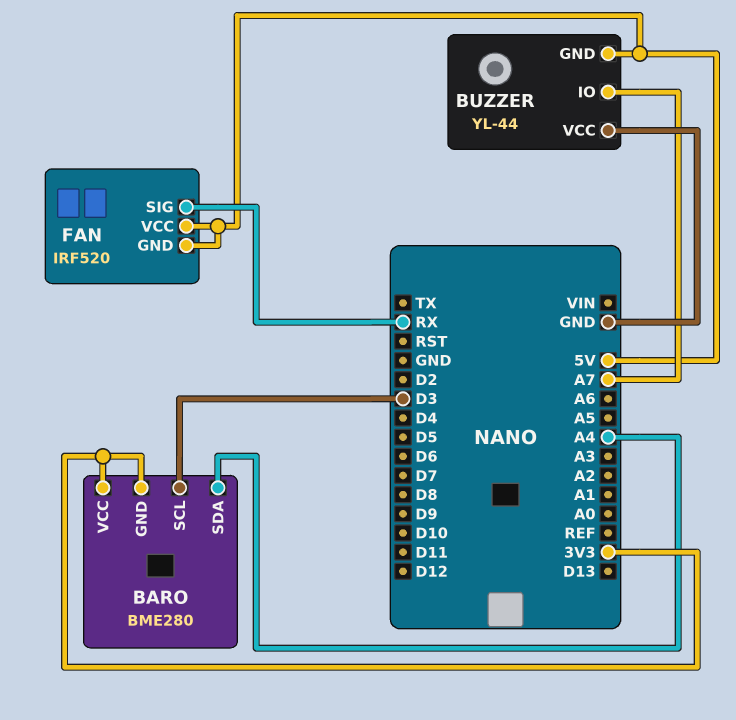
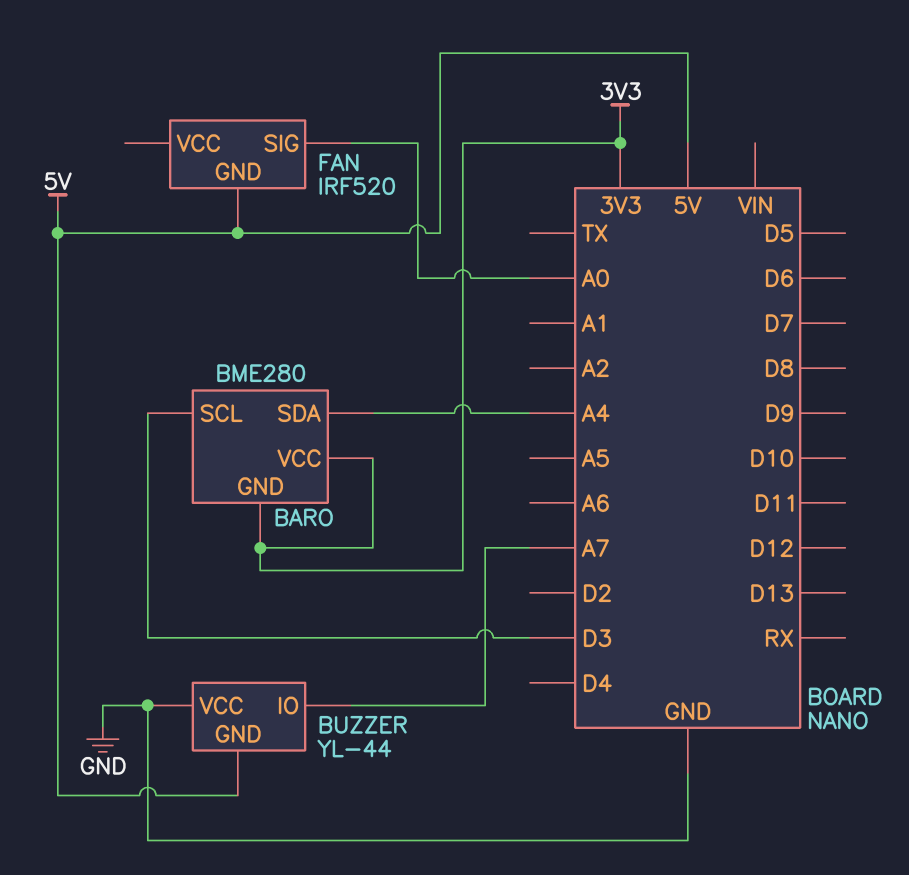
FAN pin SIG: RX -> A0
FAN pin VCC: 5V -> none

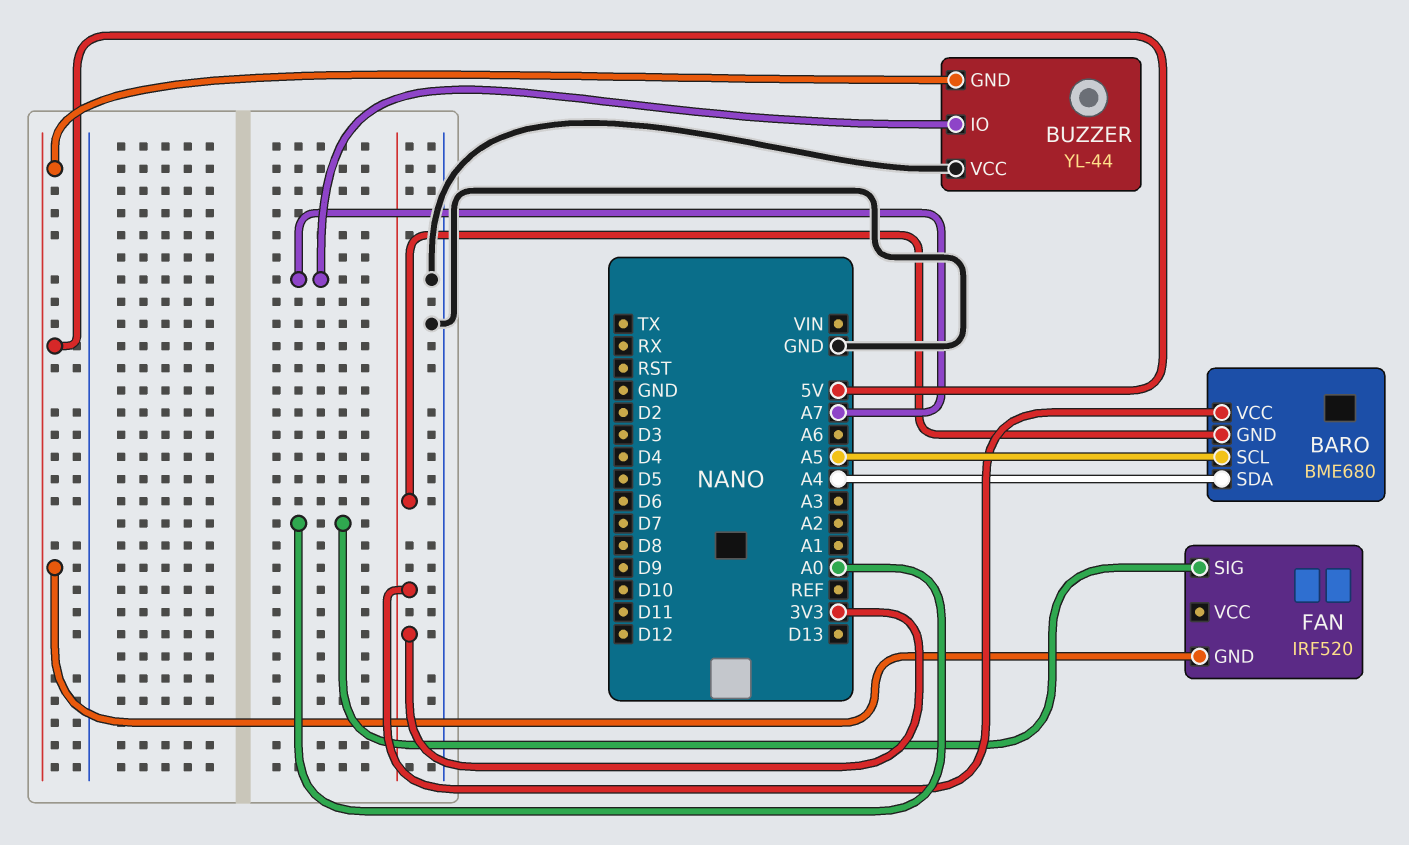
BARO: BME280 -> BME680
BARO pin SCL: D3 -> A5

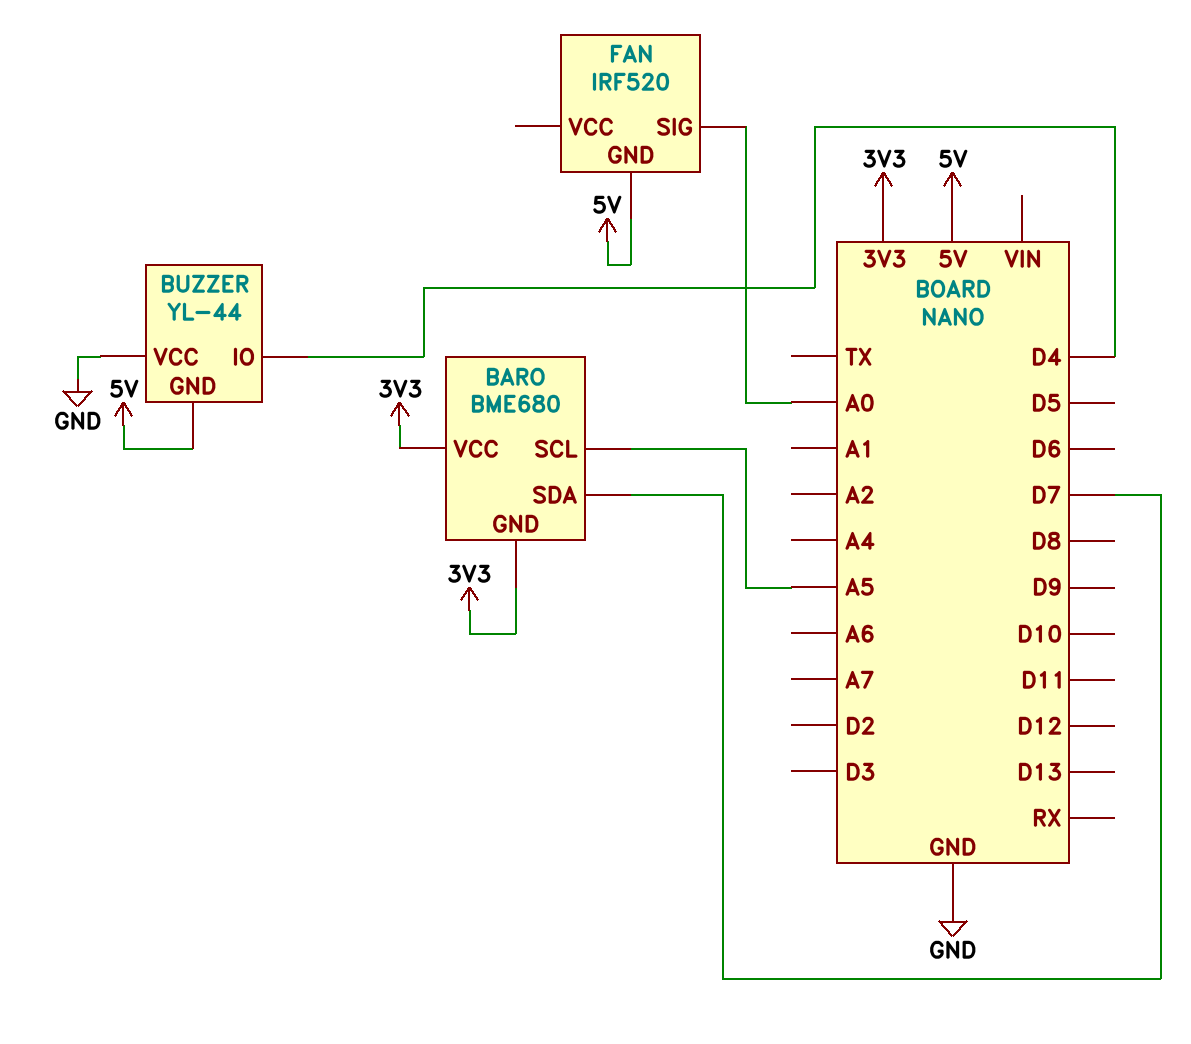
BARO pin SDA: A4 -> D7
BUZZER pin IO: A7 -> D4

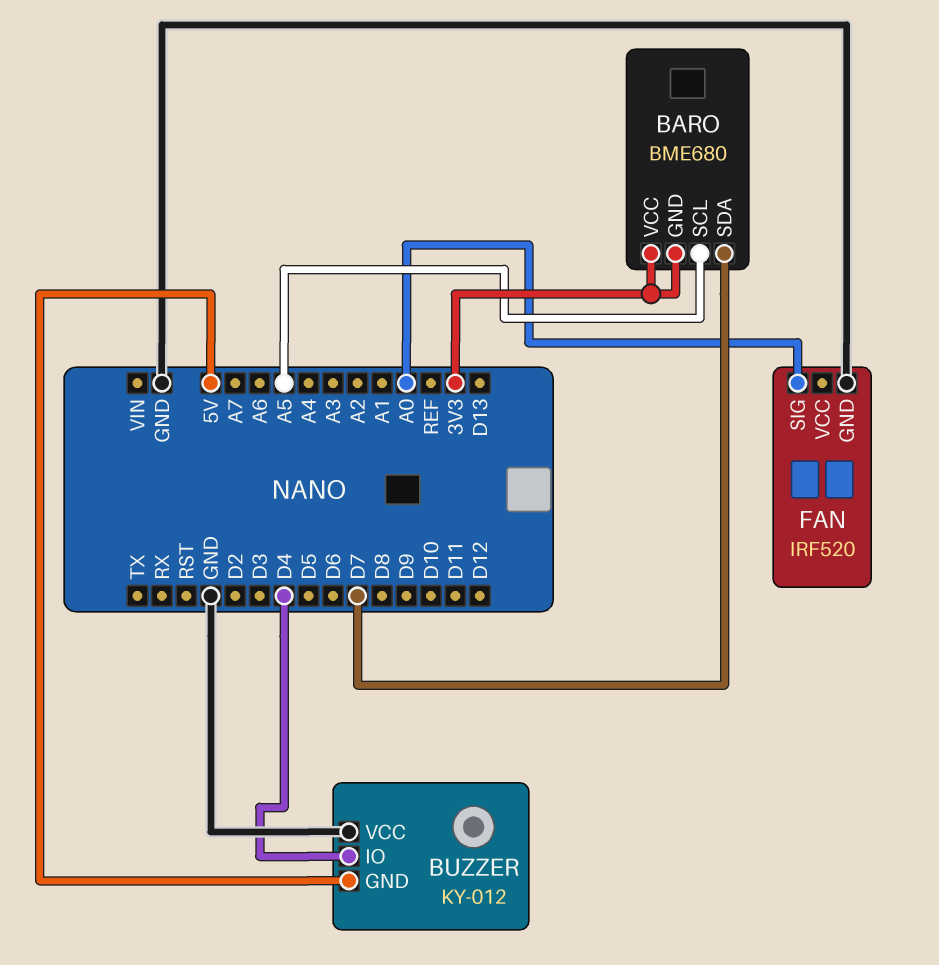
BUZZER: YL-44 -> KY-012
FAN pin GND: 5V -> GND

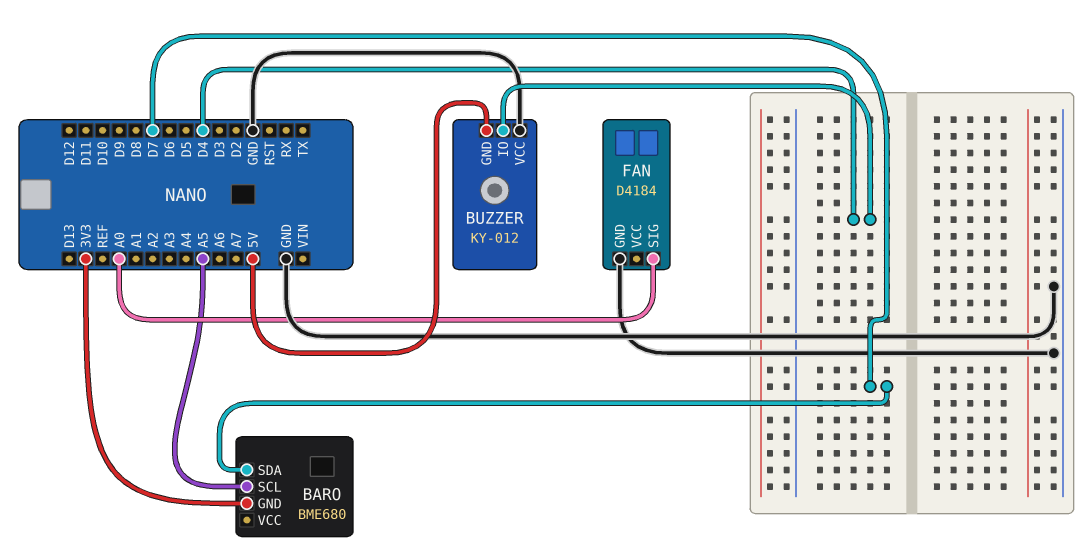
BARO pin VCC: 3V3 -> none
FAN: IRF520 -> D4184

